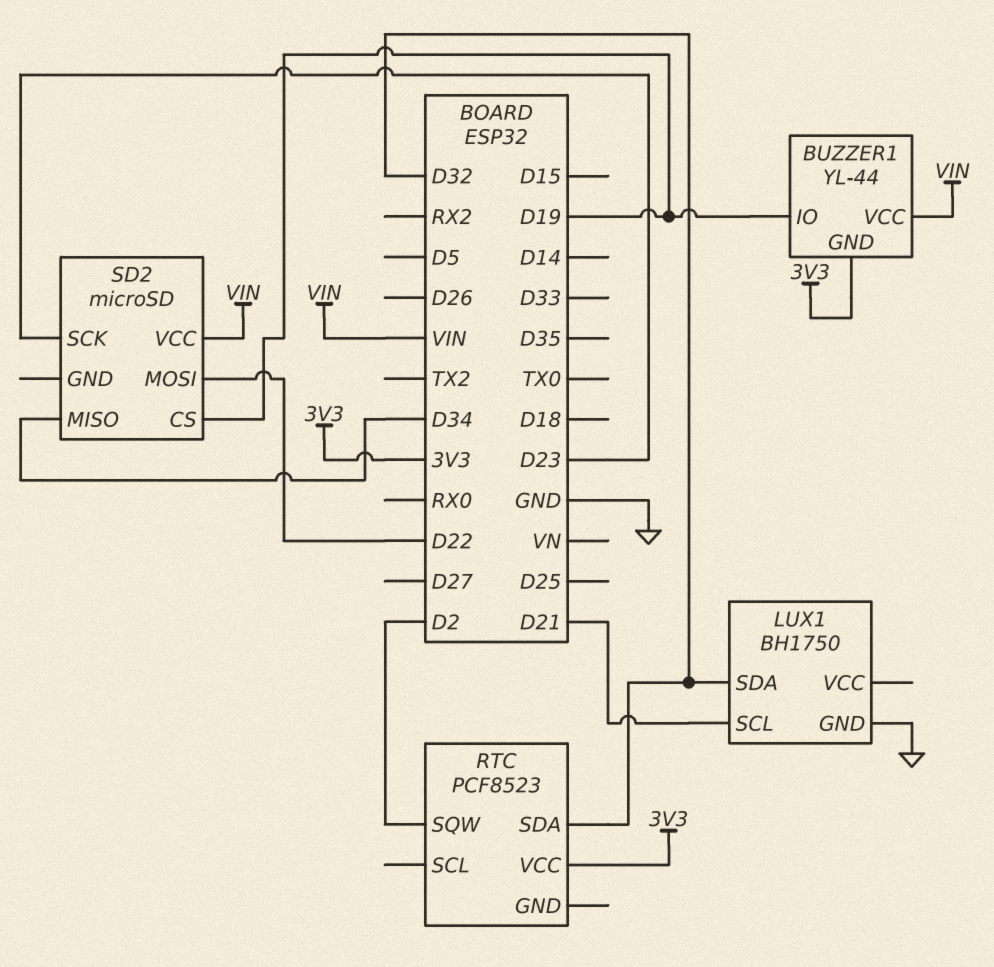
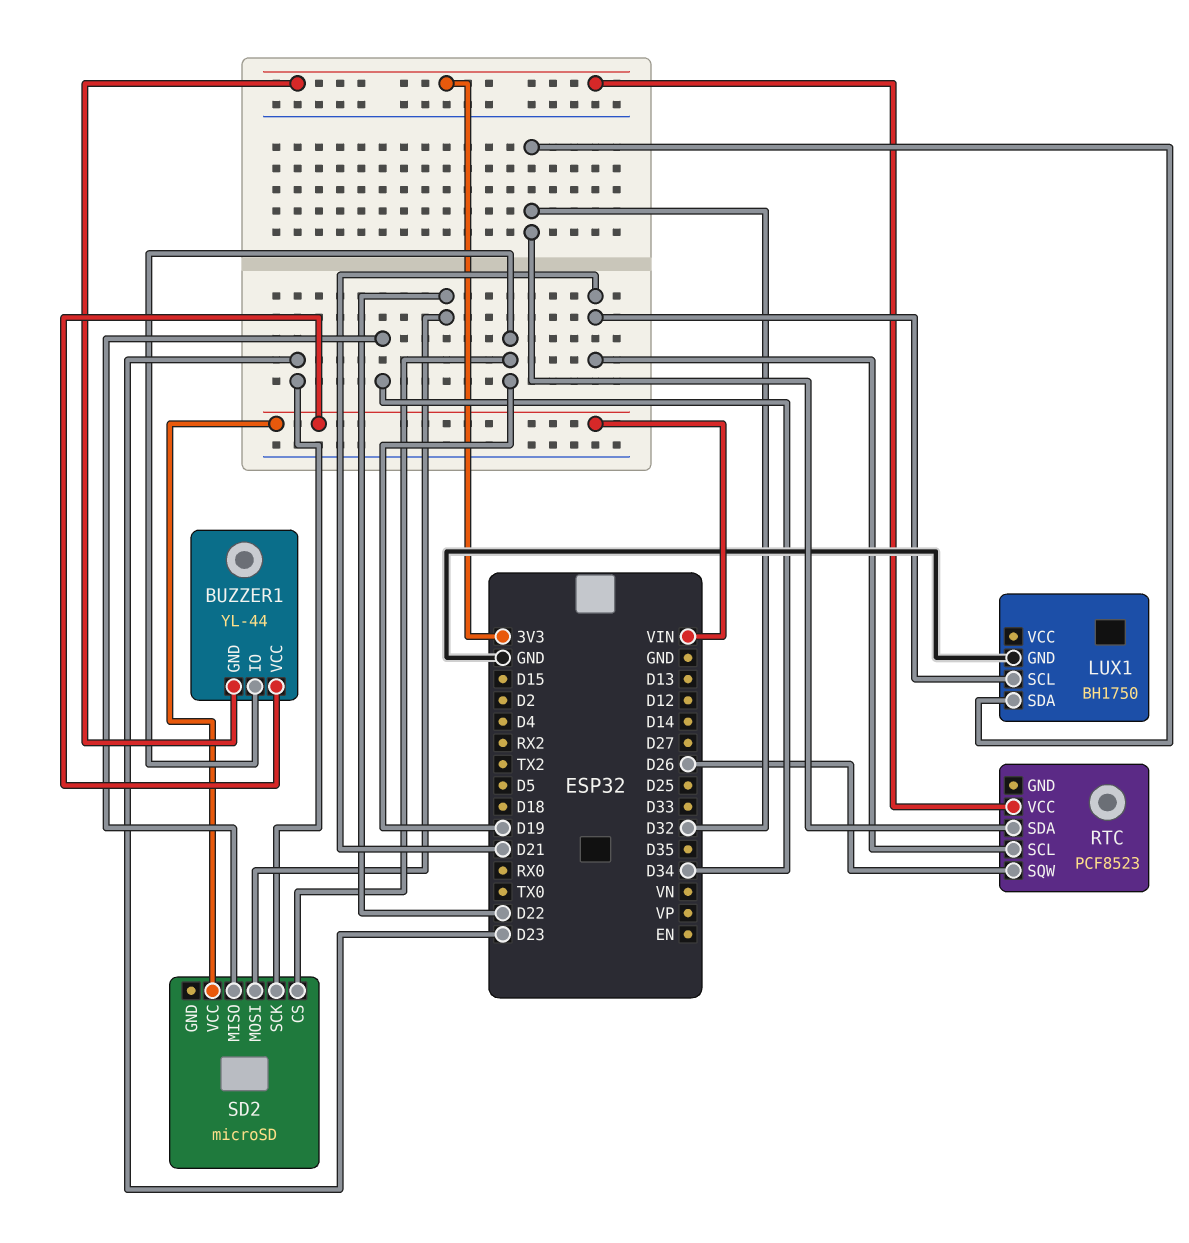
RTC pin SCL: none -> D21
RTC pin SQW: D2 -> D26

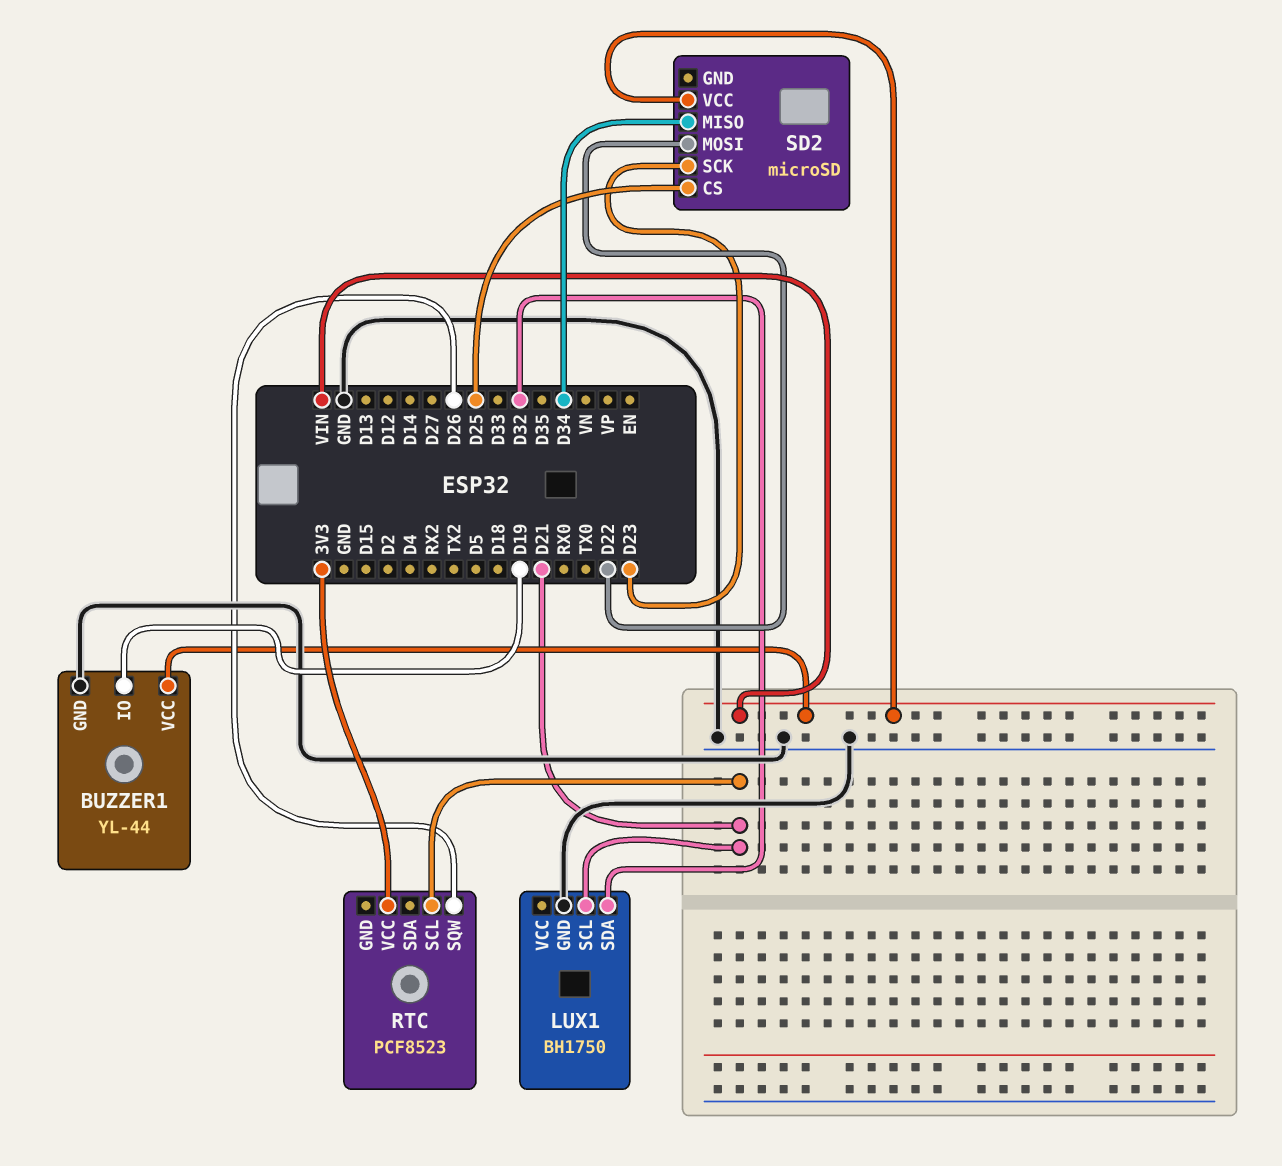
BUZZER1 pin GND: 3V3 -> GND
RTC pin SDA: D32 -> none
SD2 pin CS: D19 -> D25

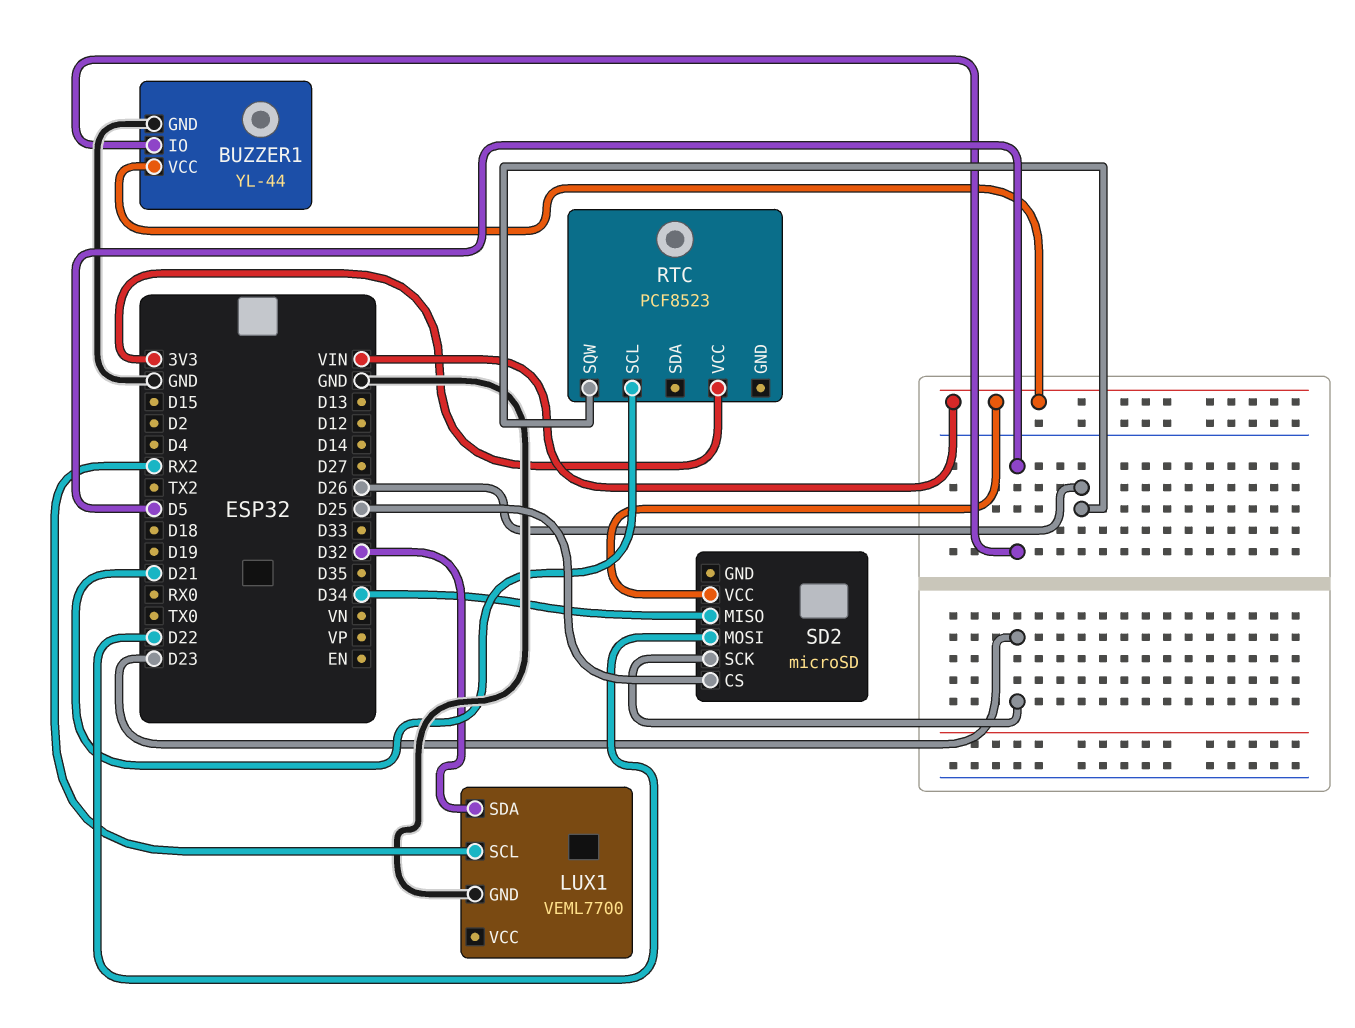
BUZZER1 pin IO: D19 -> D5
LUX1: BH1750 -> VEML7700
LUX1 pin SCL: D21 -> RX2

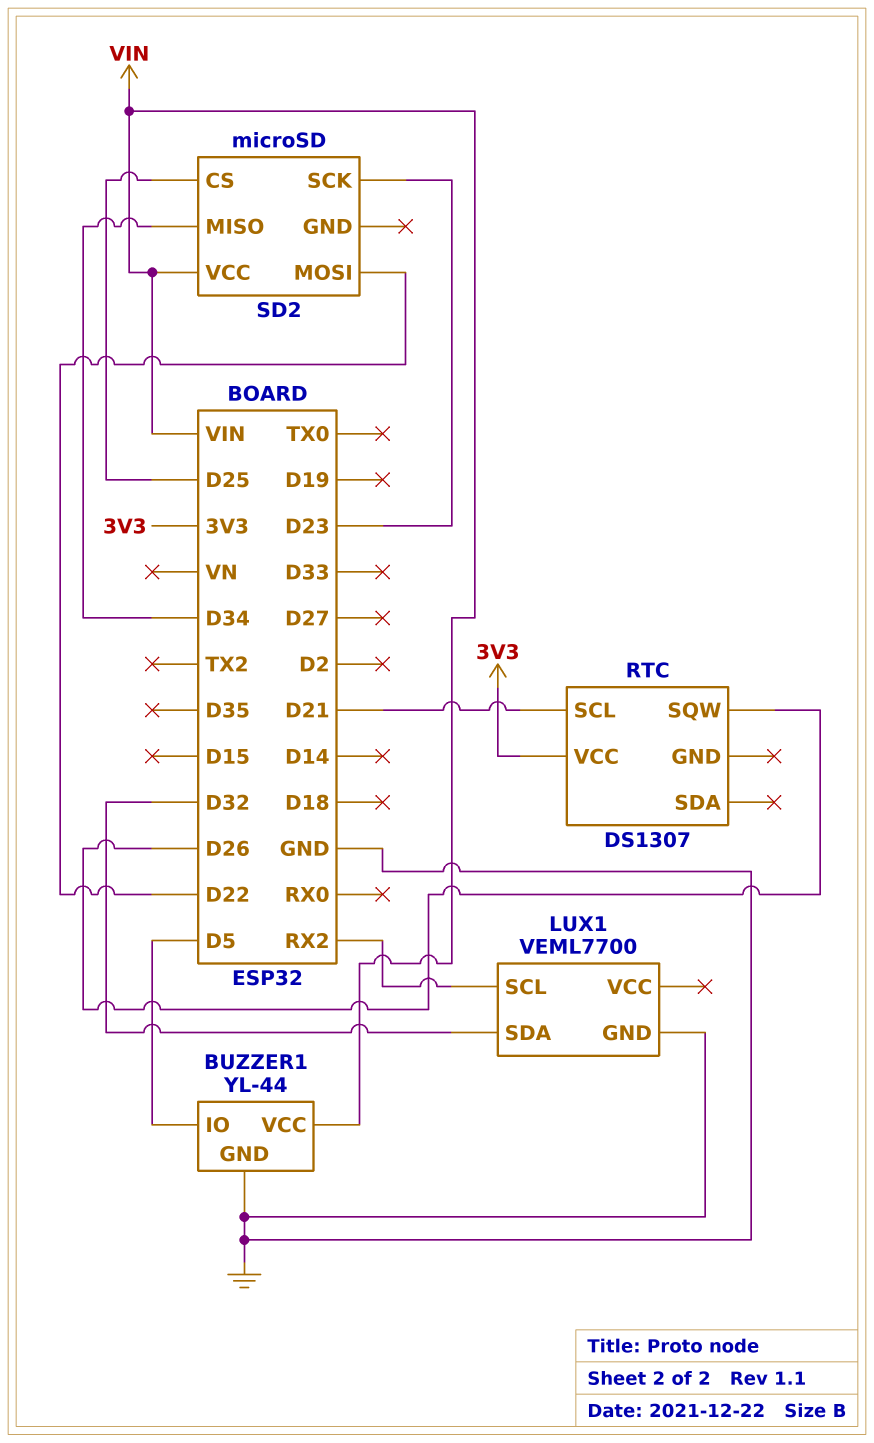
RTC: PCF8523 -> DS1307

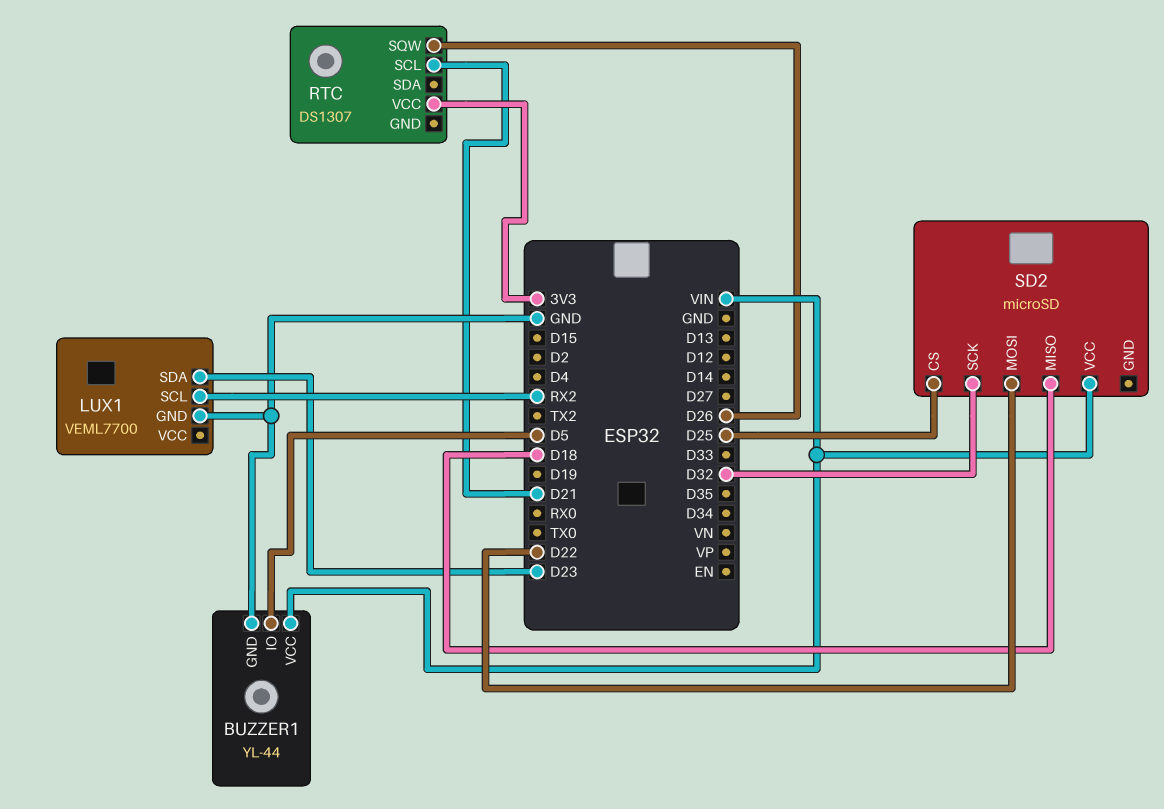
LUX1 pin SDA: D32 -> D23
SD2 pin MISO: D34 -> D18
SD2 pin SCK: D23 -> D32

